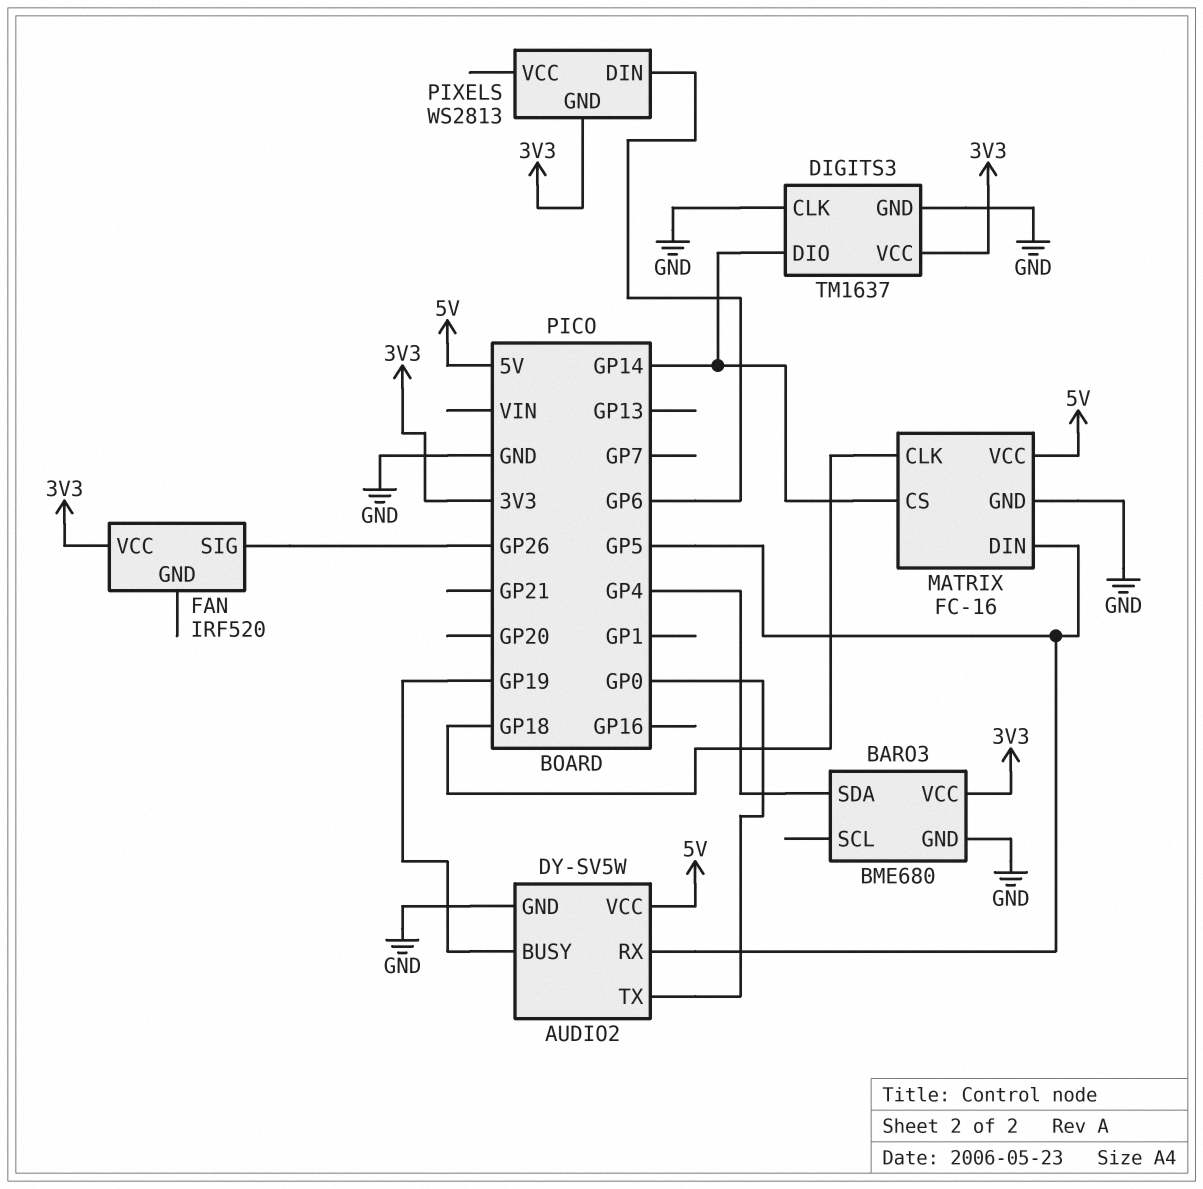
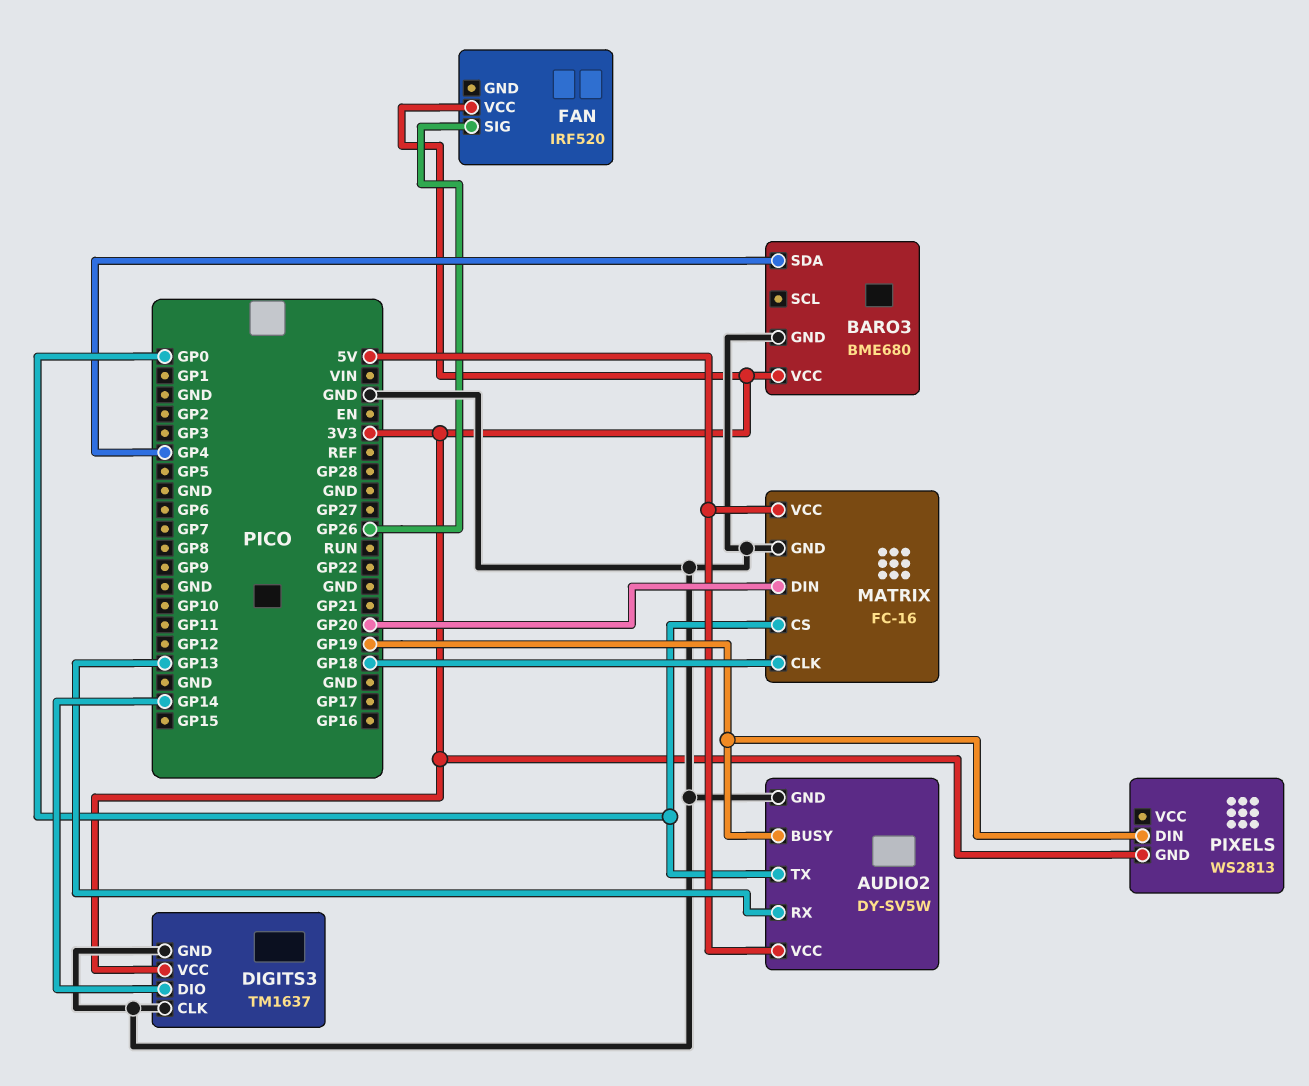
AUDIO2 pin RX: GP5 -> GP13
MATRIX pin CS: GP14 -> GP0
MATRIX pin DIN: GP5 -> GP20
PIXELS pin DIN: GP6 -> GP19

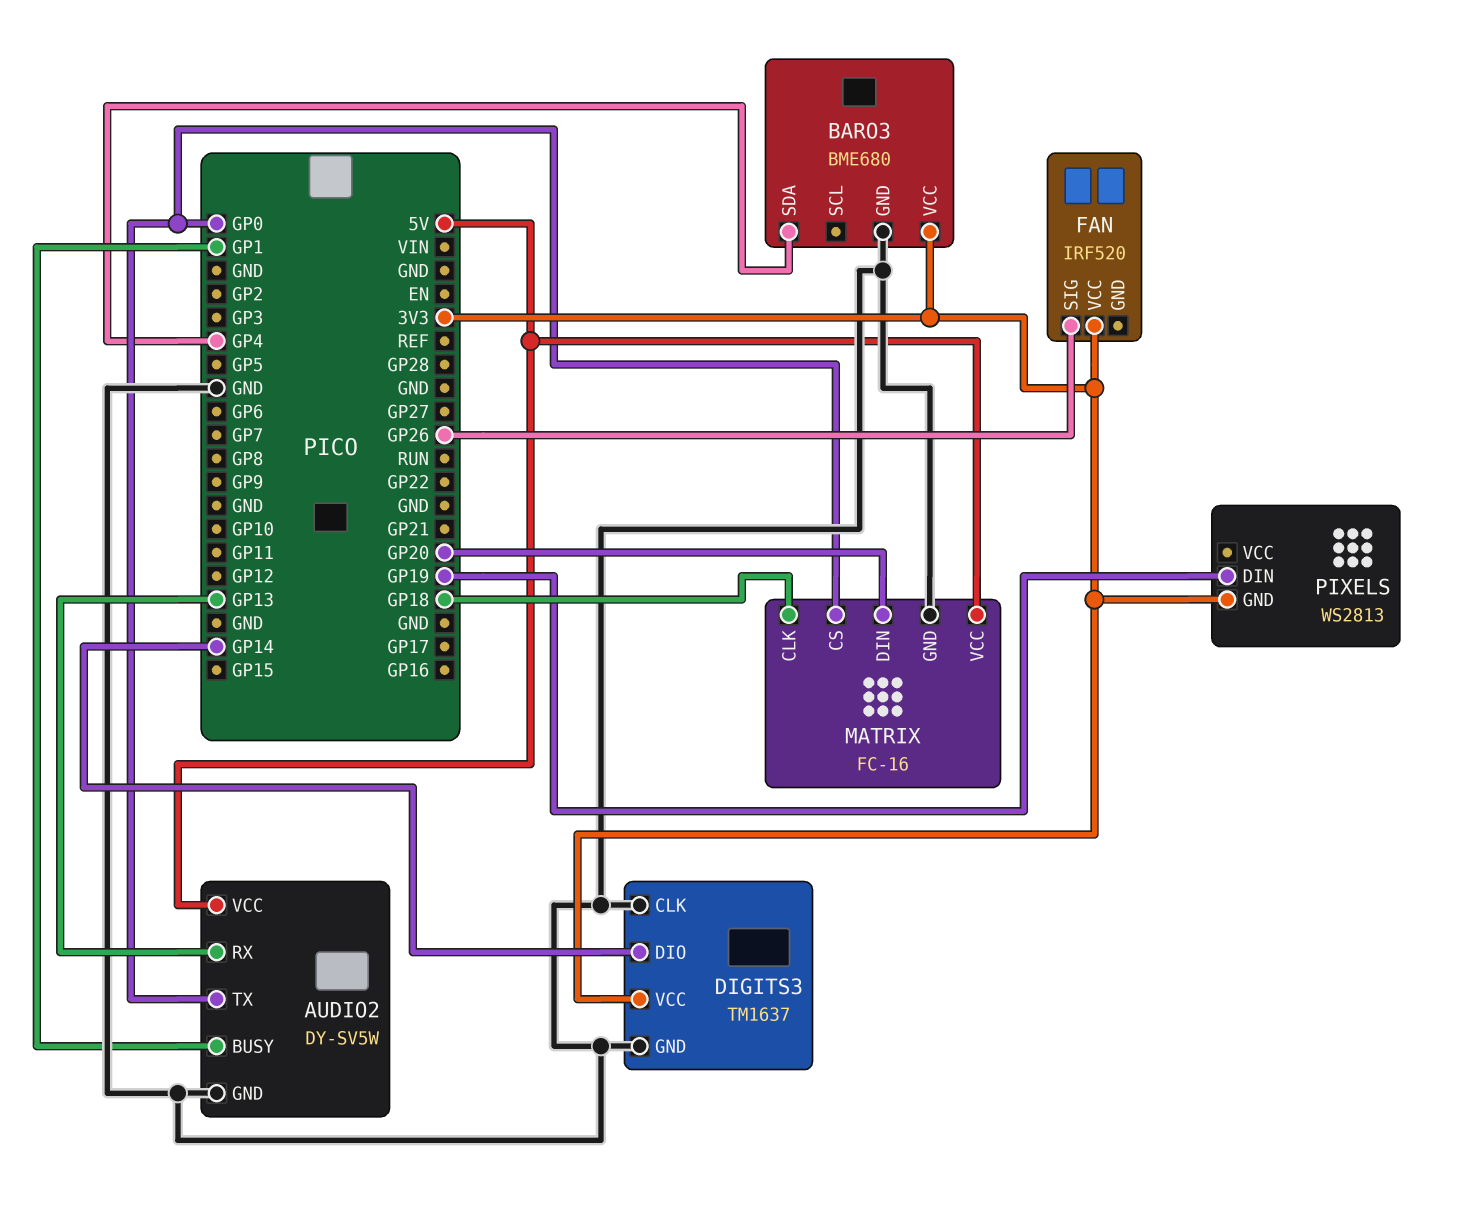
AUDIO2 pin BUSY: GP19 -> GP1

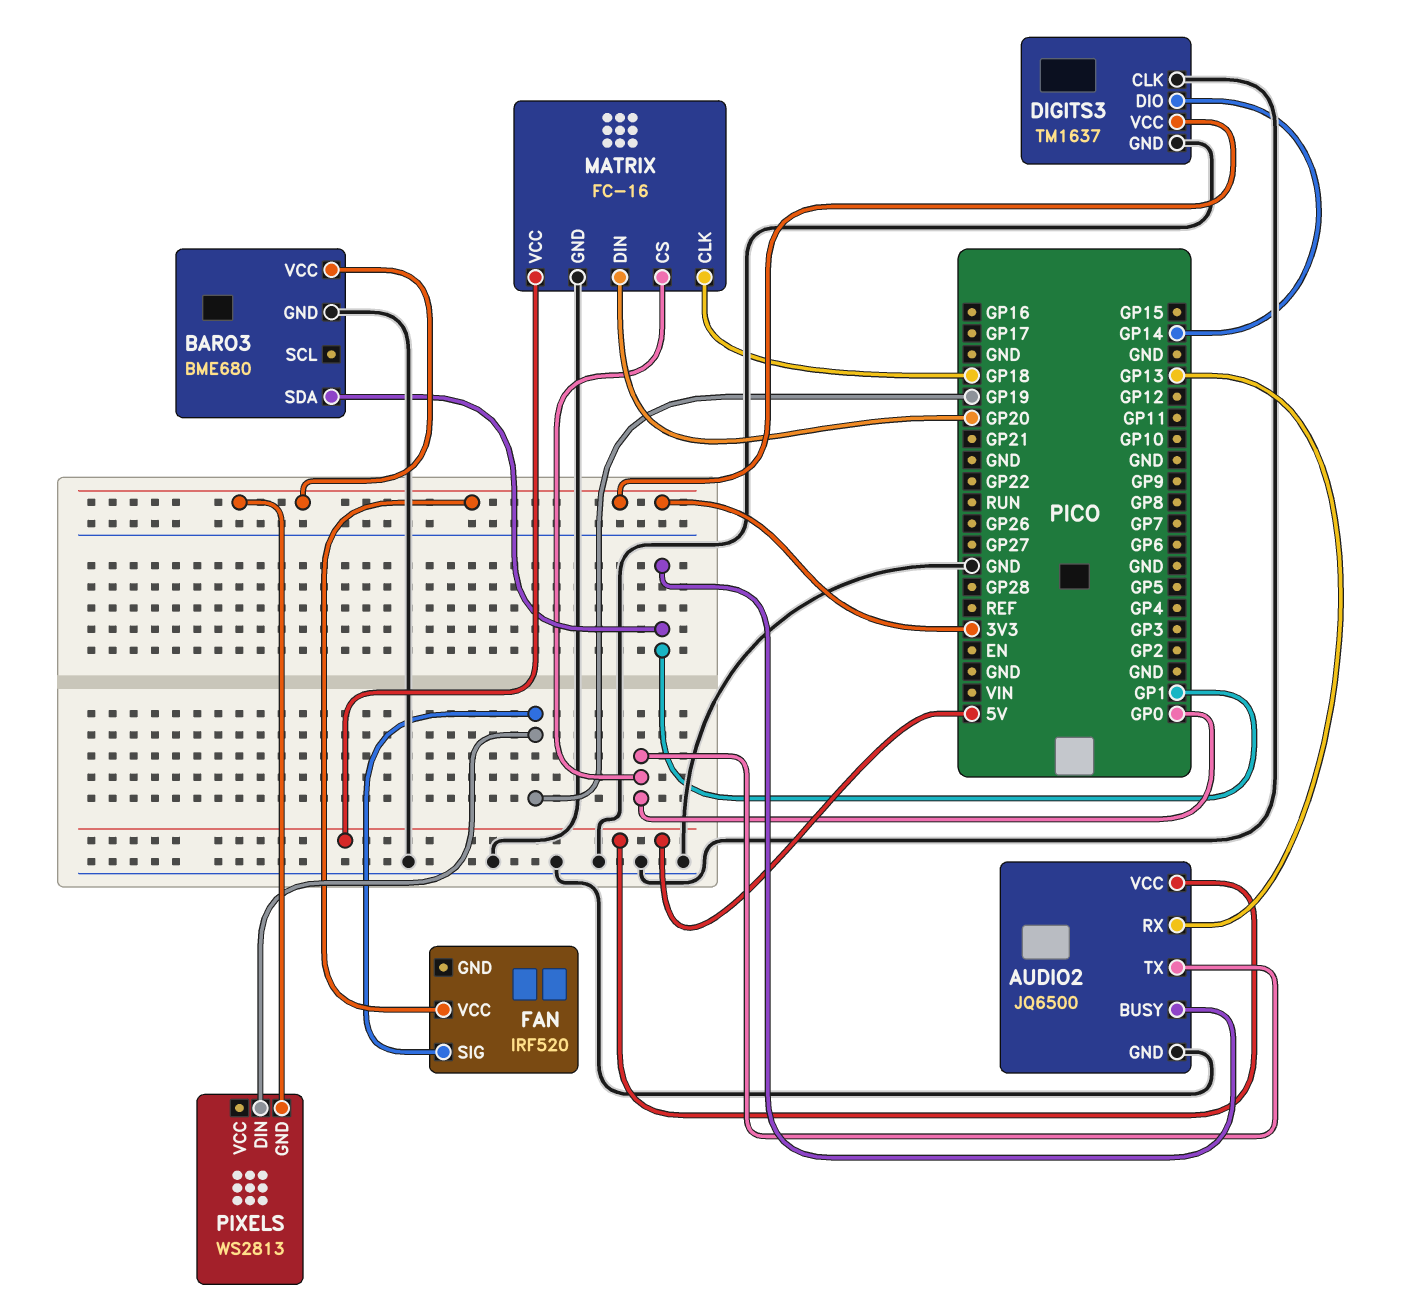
AUDIO2: DY-SV5W -> JQ6500
BARO3 pin SDA: GP4 -> GP1
FAN pin SIG: GP26 -> GP19

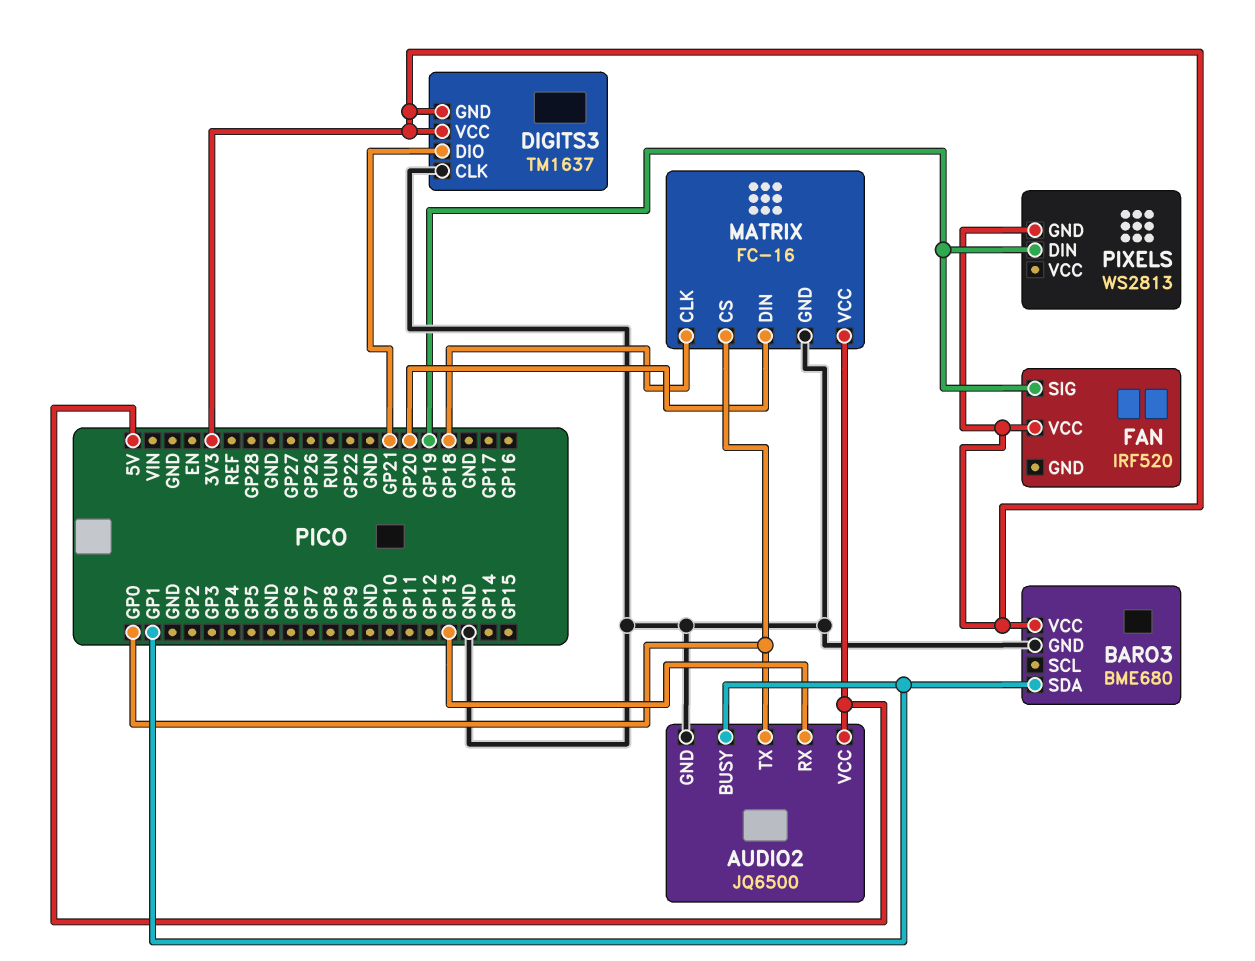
DIGITS3 pin DIO: GP14 -> GP21
DIGITS3 pin GND: GND -> 3V3

